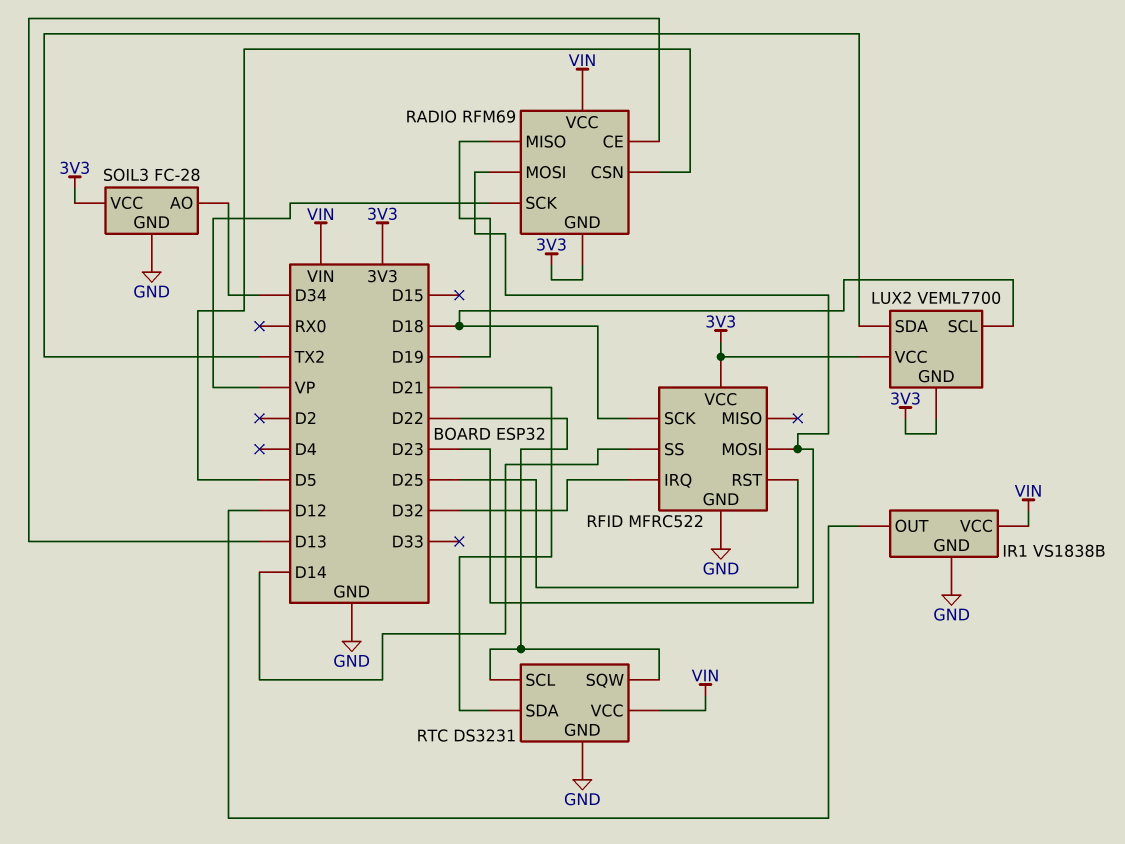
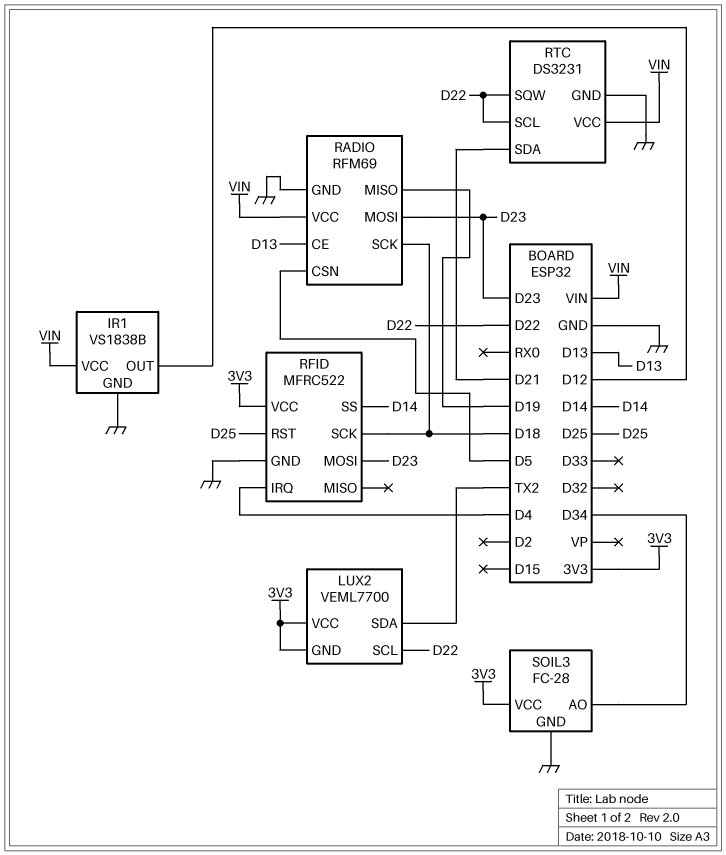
LUX2 pin SCL: D18 -> D22
RADIO pin GND: 3V3 -> GND
RADIO pin SCK: VP -> D18
RFID pin IRQ: D32 -> D4

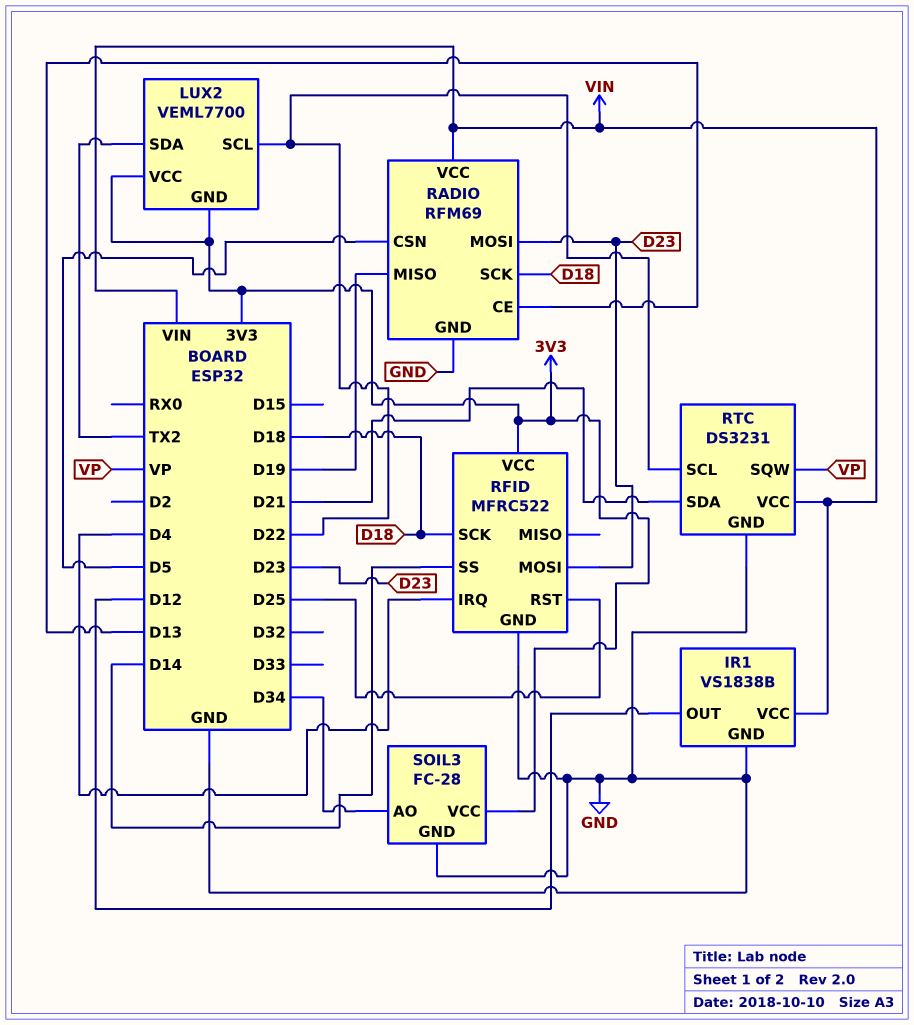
RTC pin SQW: D22 -> VP

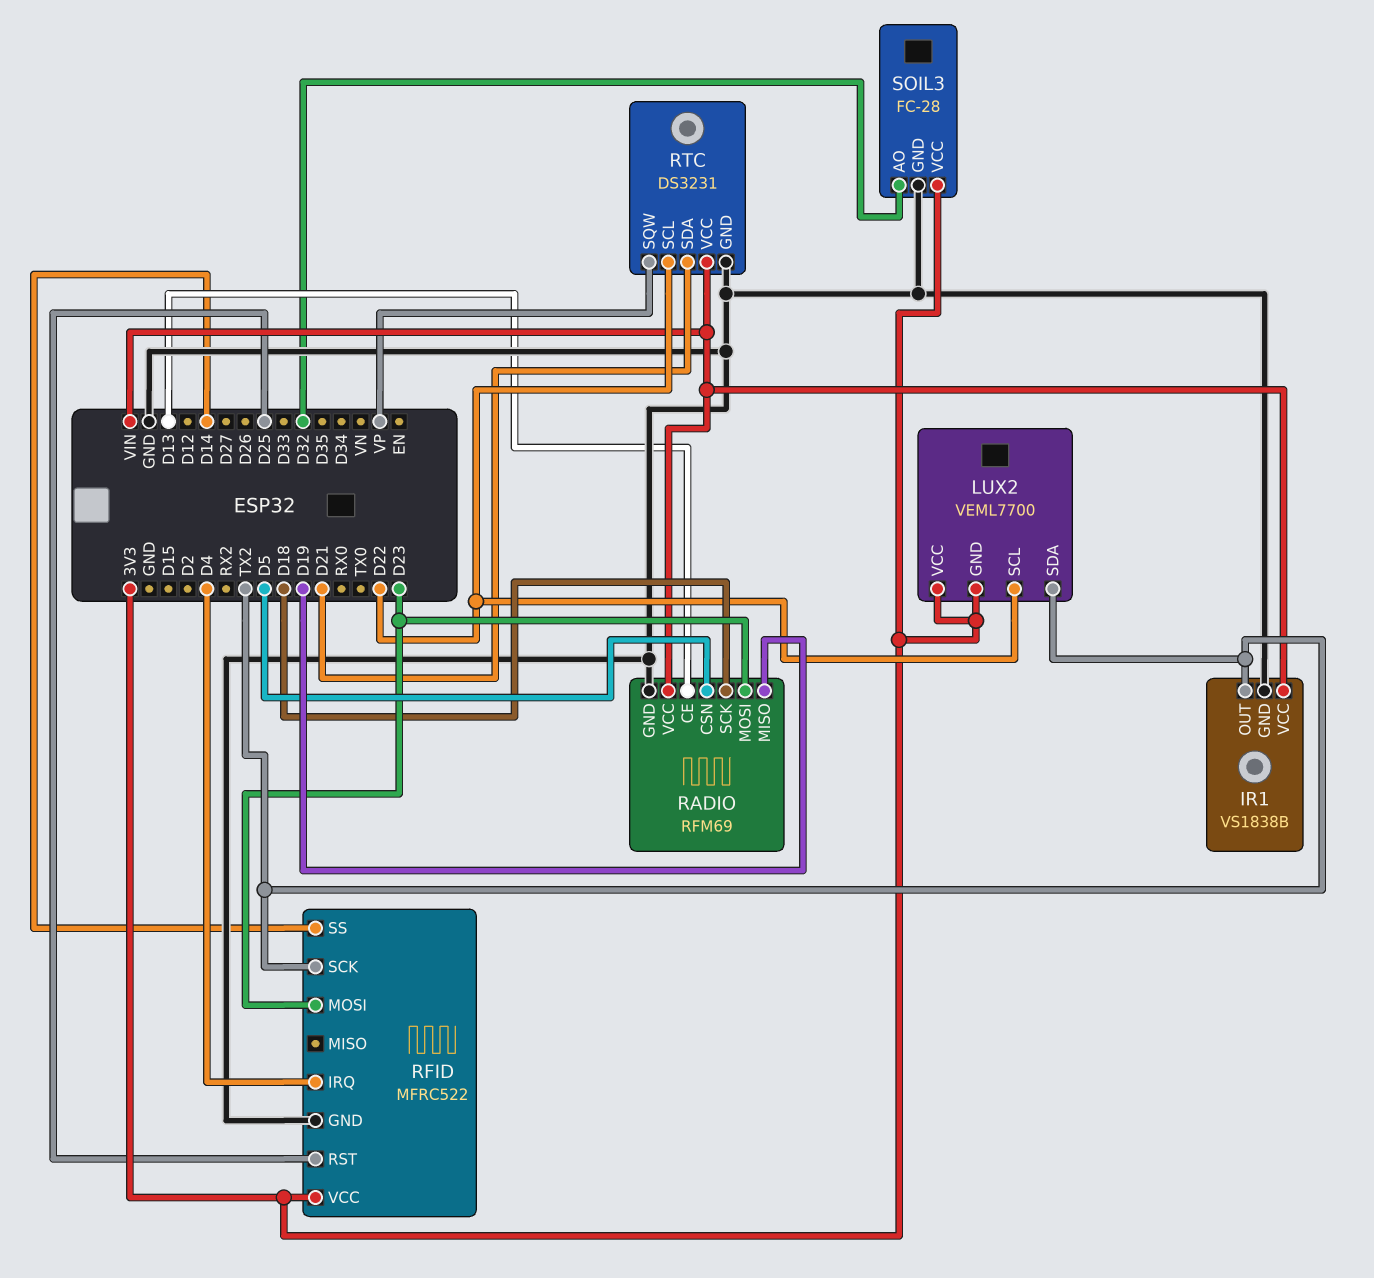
IR1 pin OUT: D12 -> TX2
RFID pin SCK: D18 -> TX2
SOIL3 pin AO: D34 -> D32

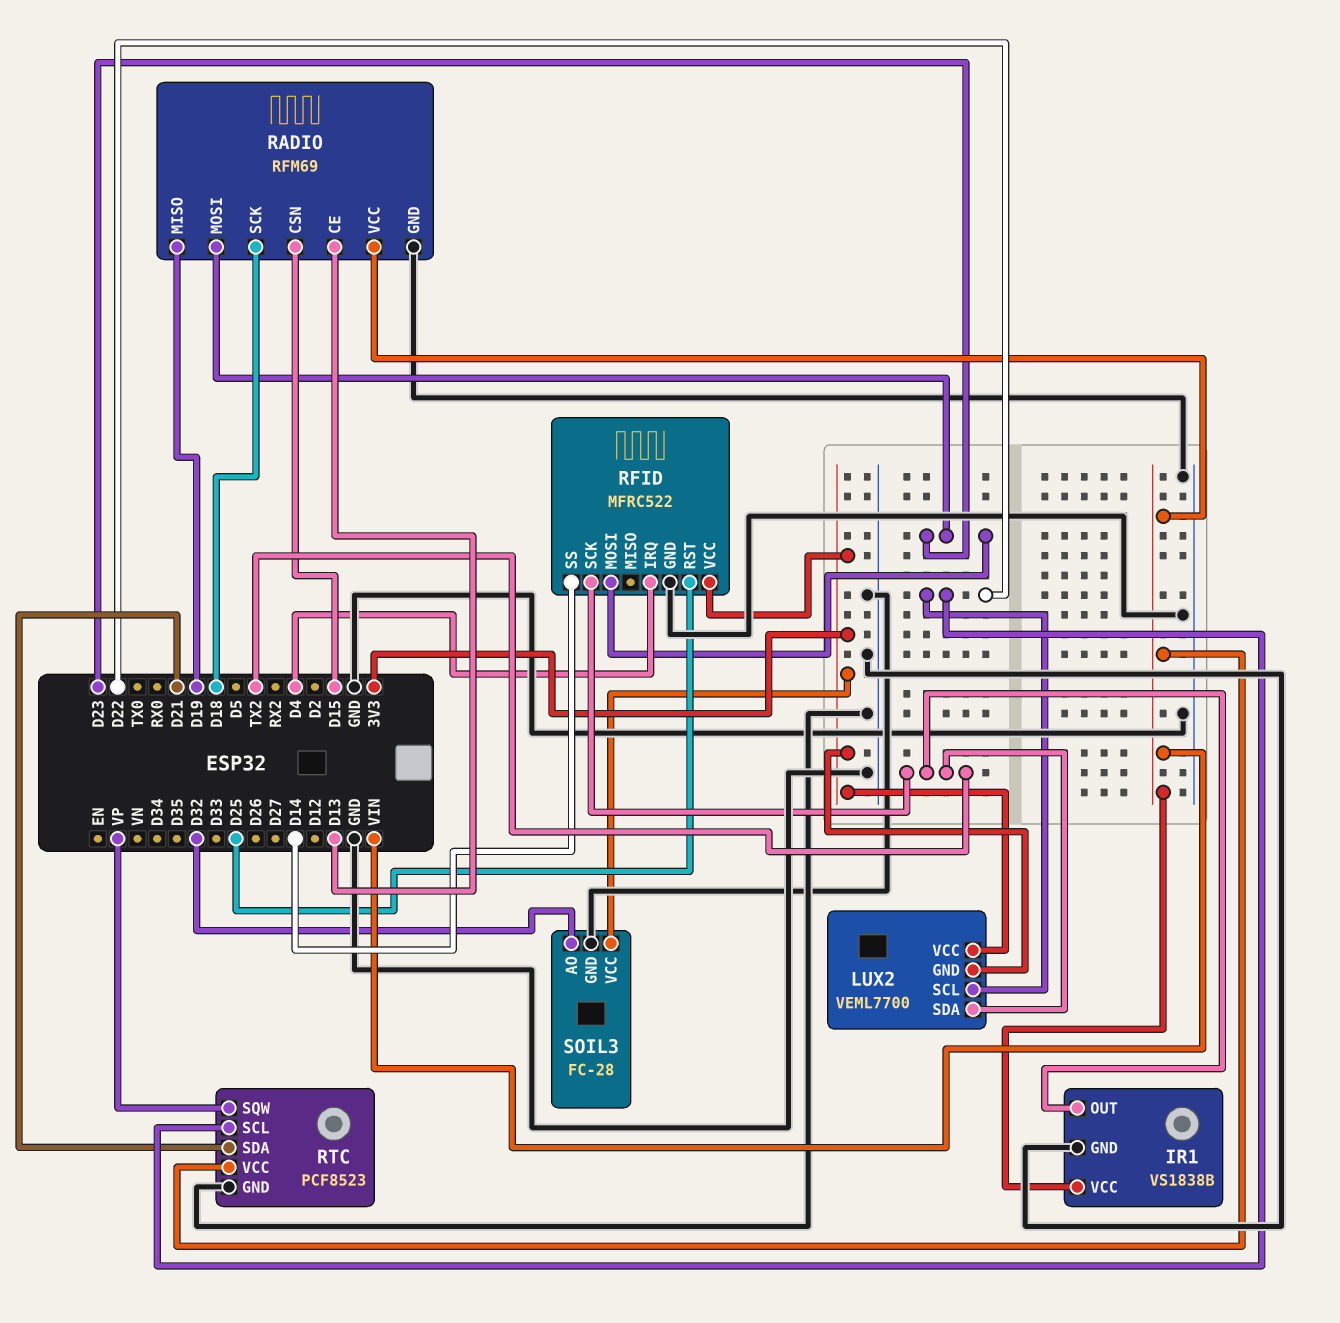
RADIO pin CSN: D5 -> D15
RTC: DS3231 -> PCF8523

